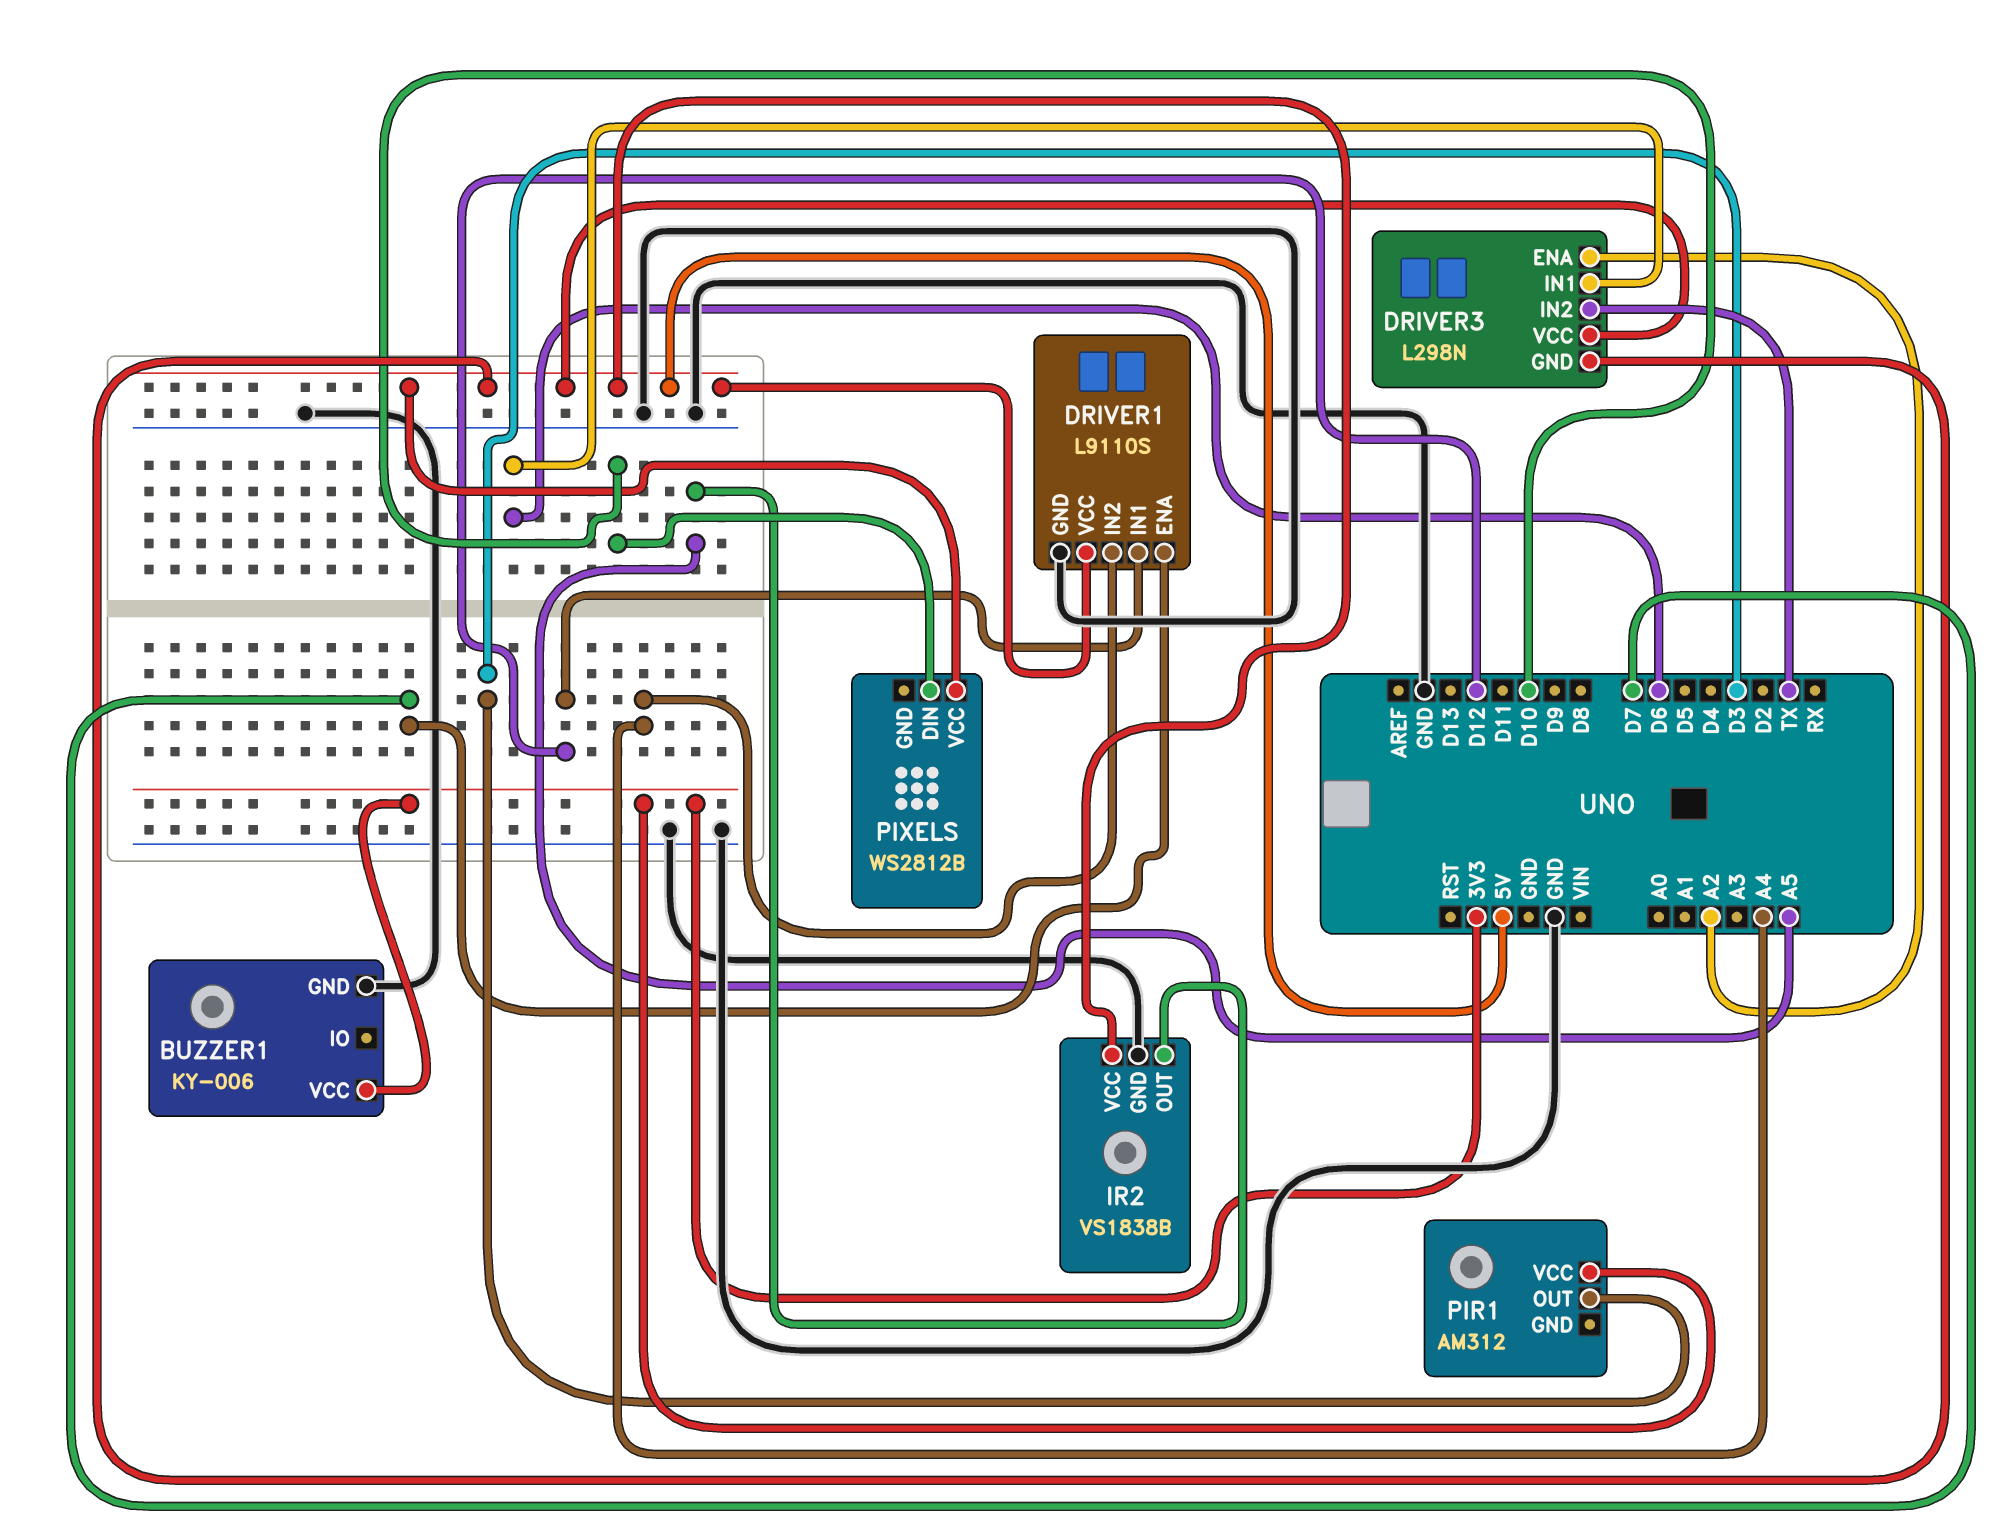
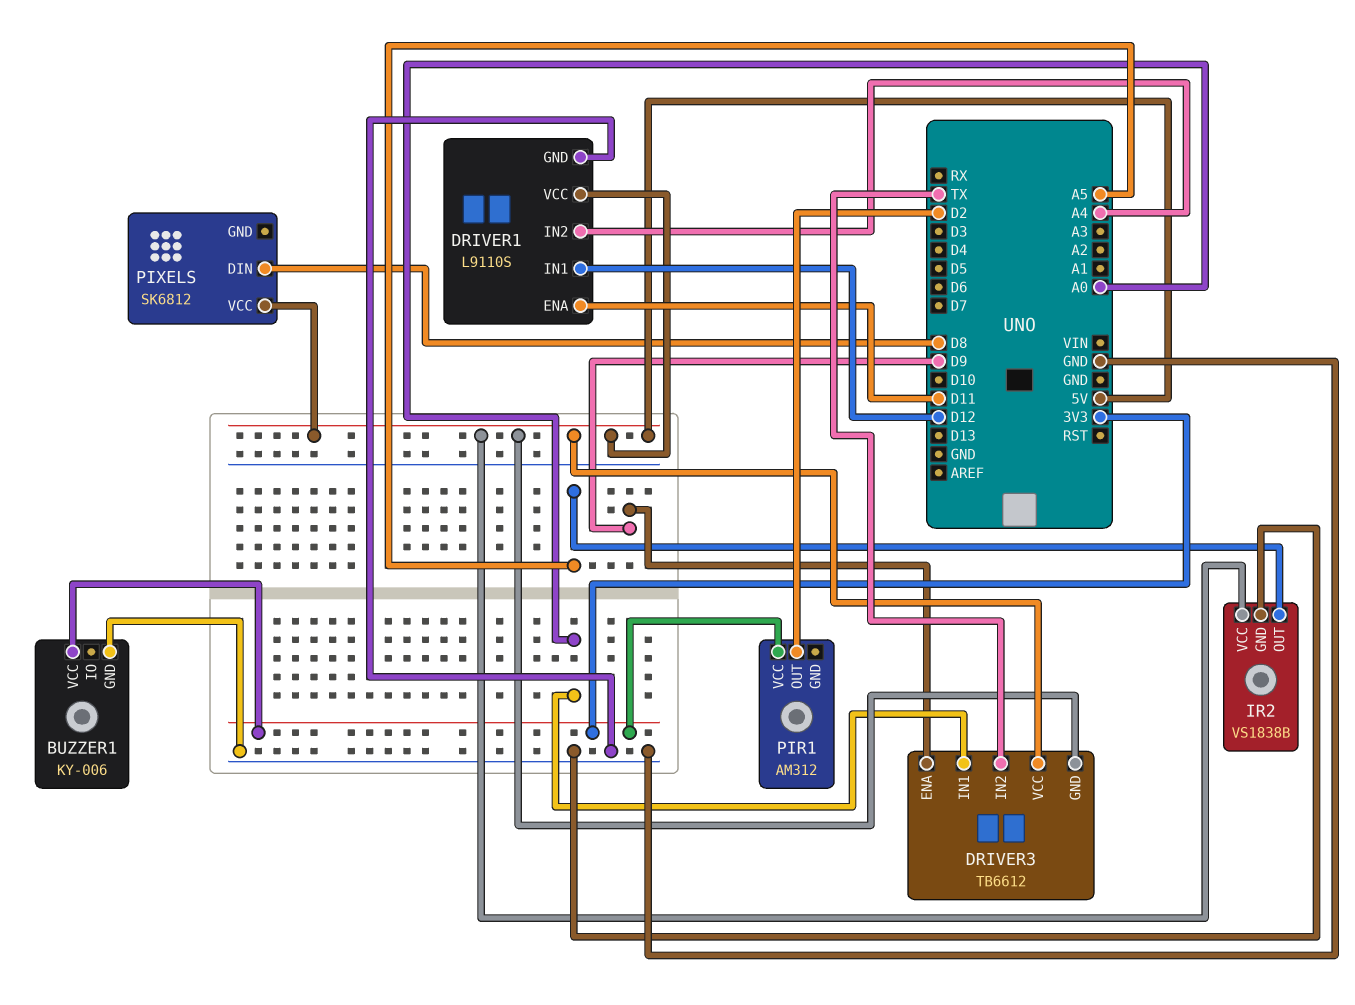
DRIVER1 pin ENA: D7 -> D11
DRIVER3: L298N -> TB6612
DRIVER3 pin ENA: A2 -> D9
DRIVER3 pin IN1: D6 -> A0
PIR1 pin OUT: D3 -> D2
PIXELS: WS2812B -> SK6812
PIXELS pin DIN: D10 -> D8

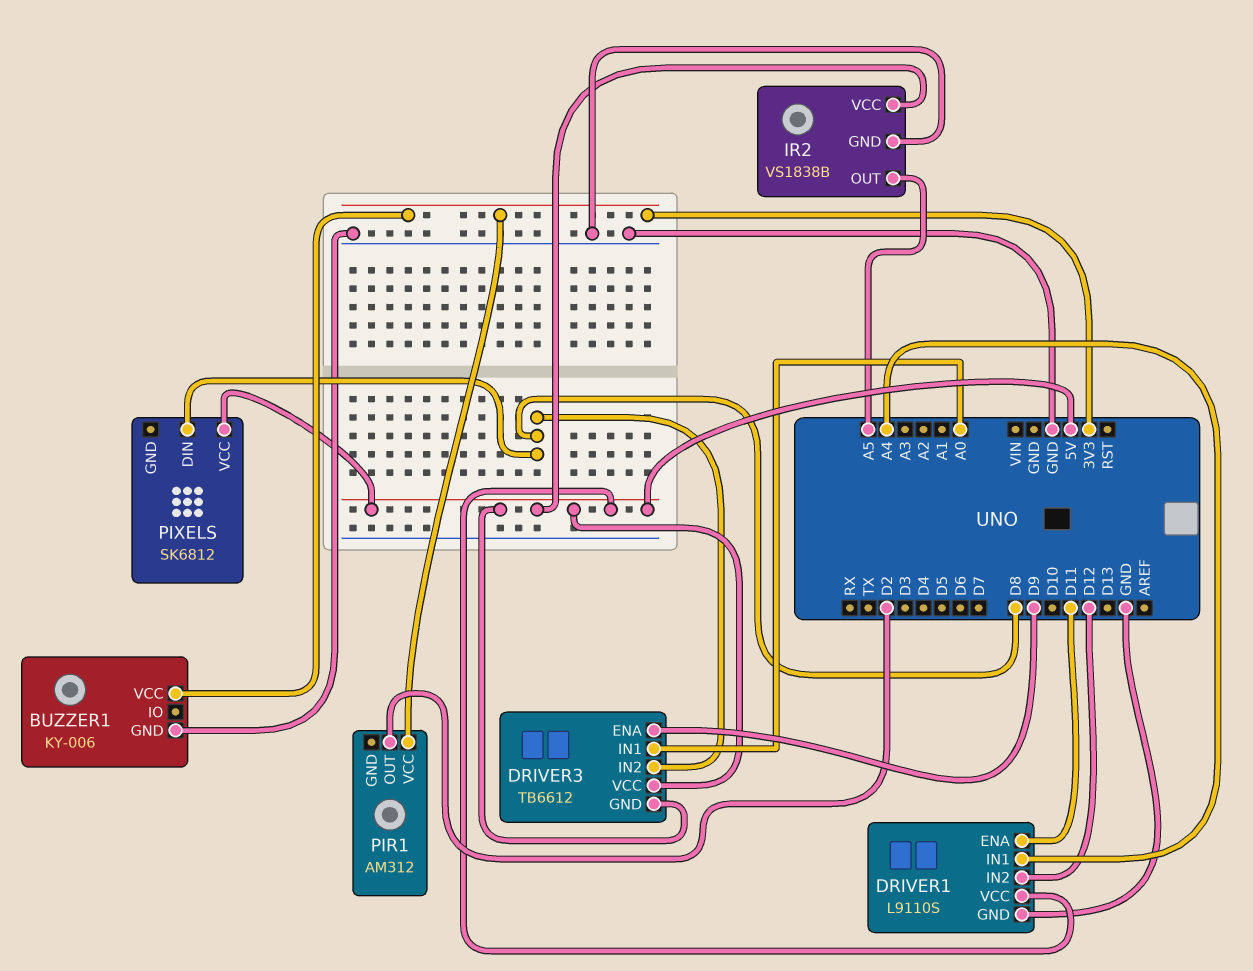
DRIVER1 pin IN1: D12 -> A4
DRIVER1 pin IN2: A4 -> D12
DRIVER3 pin IN2: TX -> D8

